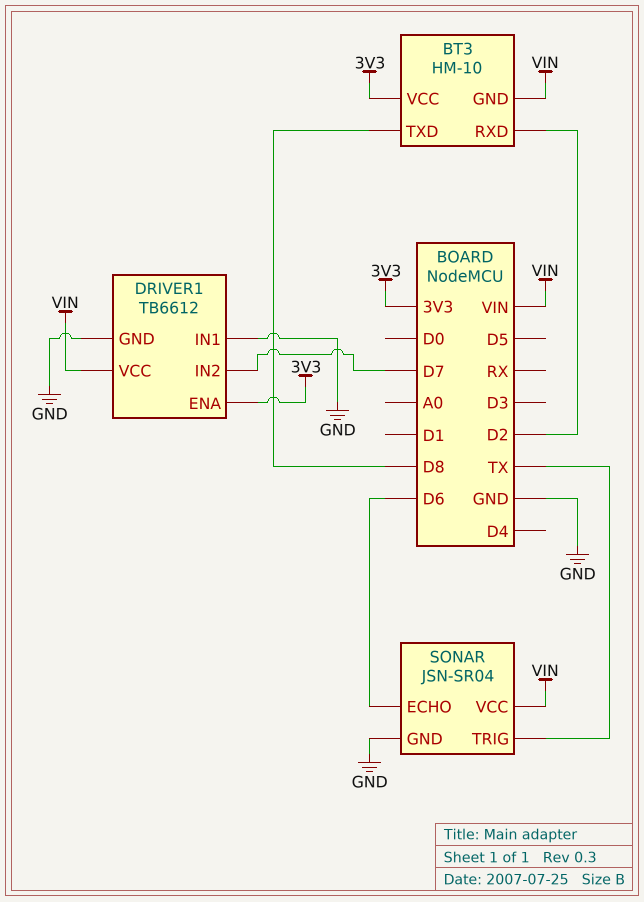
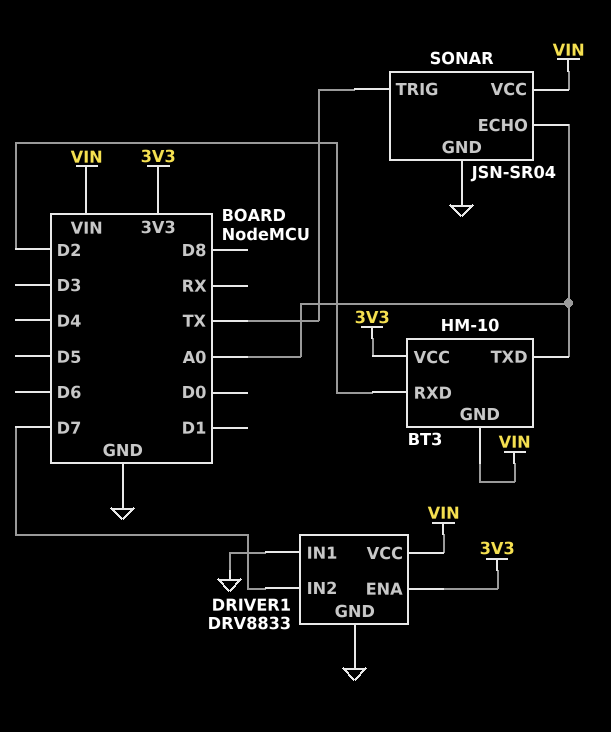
BT3 pin TXD: D8 -> A0
DRIVER1: TB6612 -> DRV8833
SONAR pin ECHO: D6 -> A0

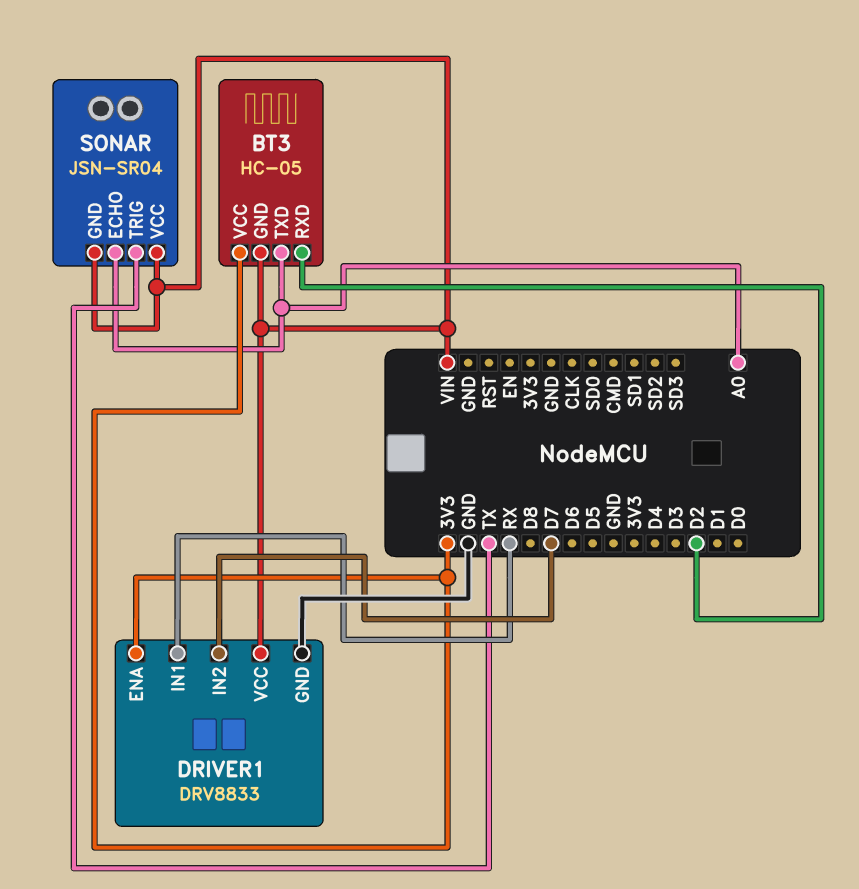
BT3: HM-10 -> HC-05
DRIVER1 pin IN1: GND -> RX
SONAR pin GND: GND -> VIN

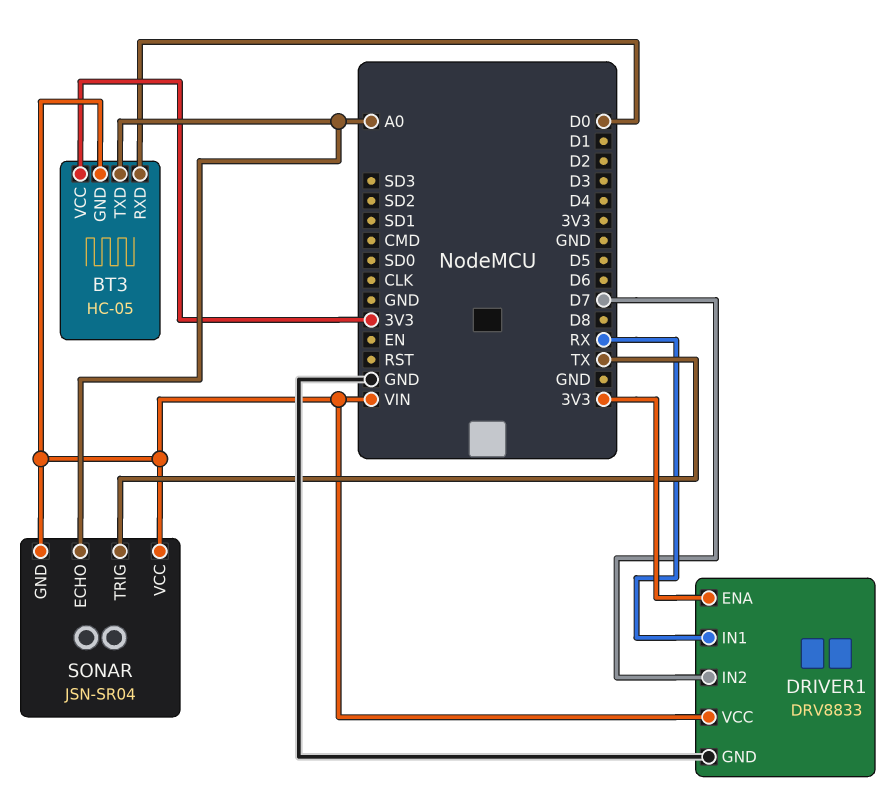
BT3 pin RXD: D2 -> D0

